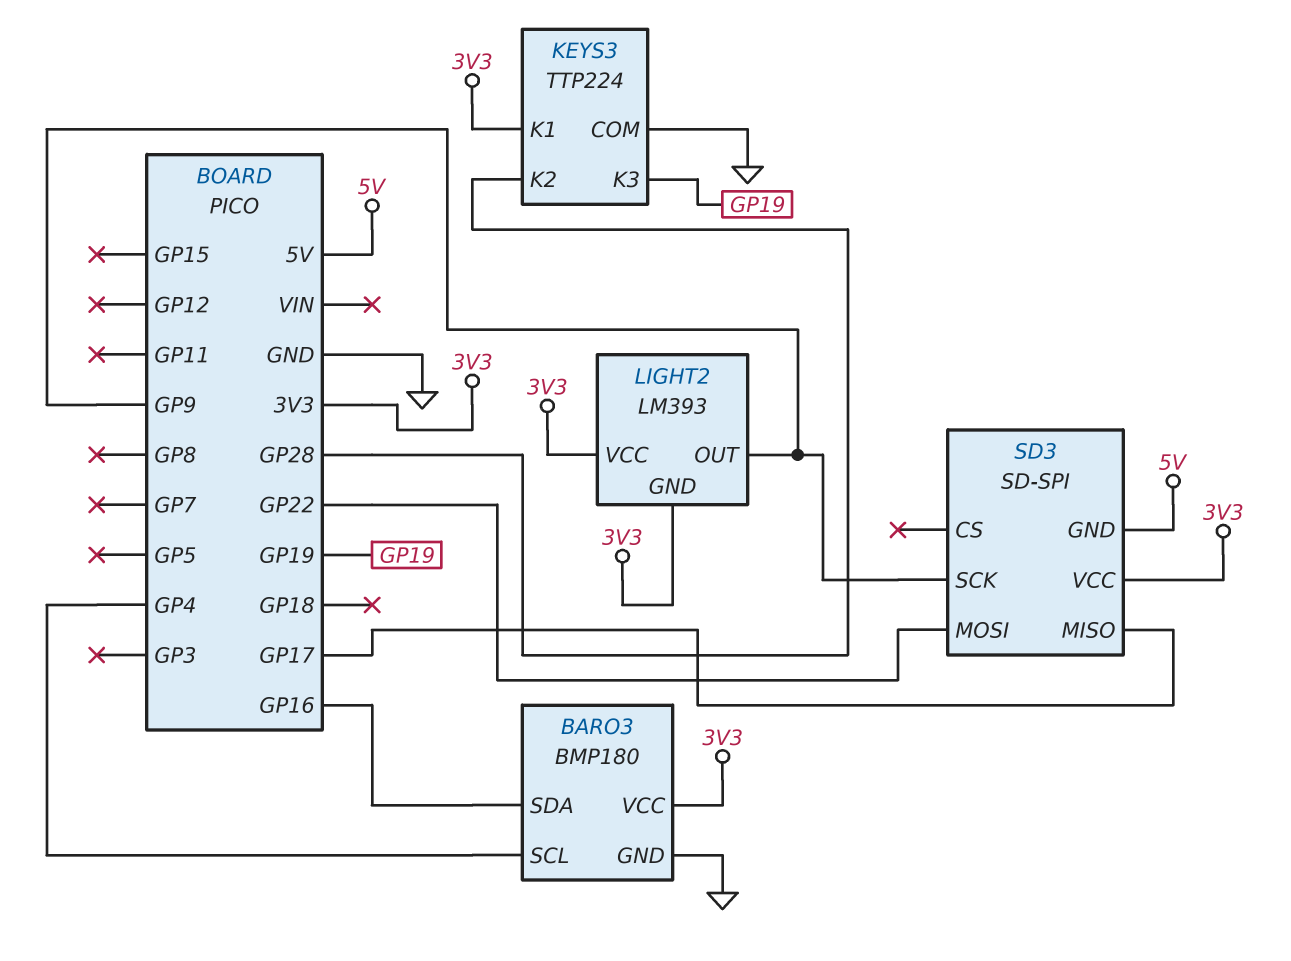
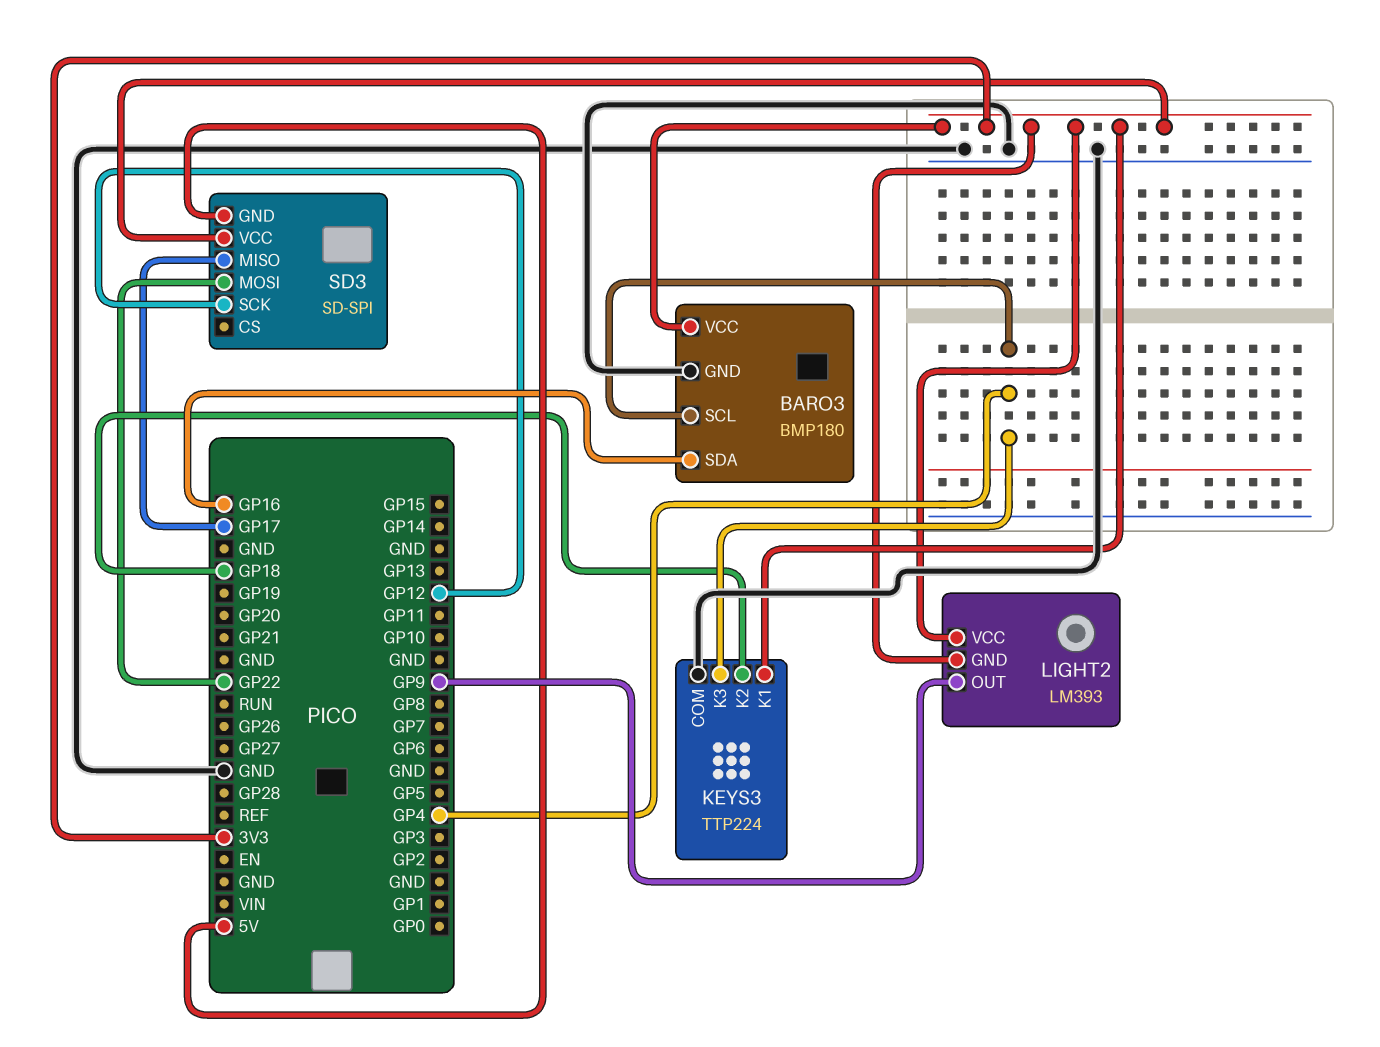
KEYS3 pin K2: GP28 -> GP18
KEYS3 pin K3: GP19 -> GP4
SD3 pin SCK: GP9 -> GP12

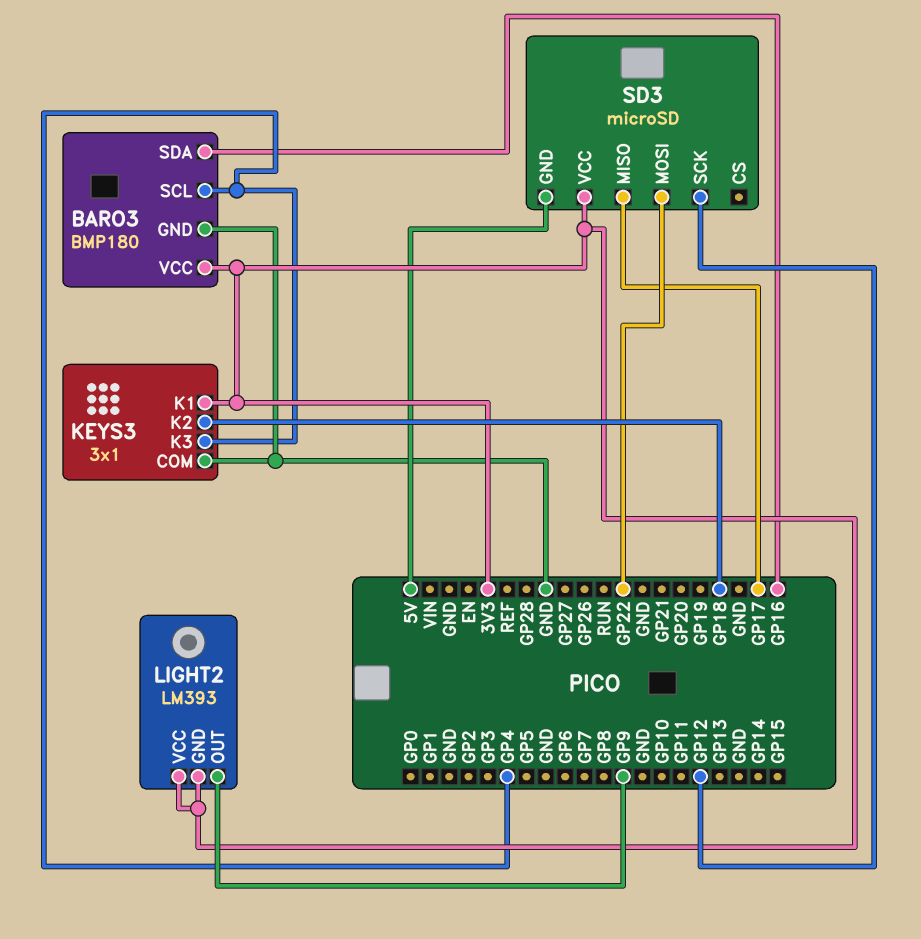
KEYS3: TTP224 -> 3x1
SD3: SD-SPI -> microSD

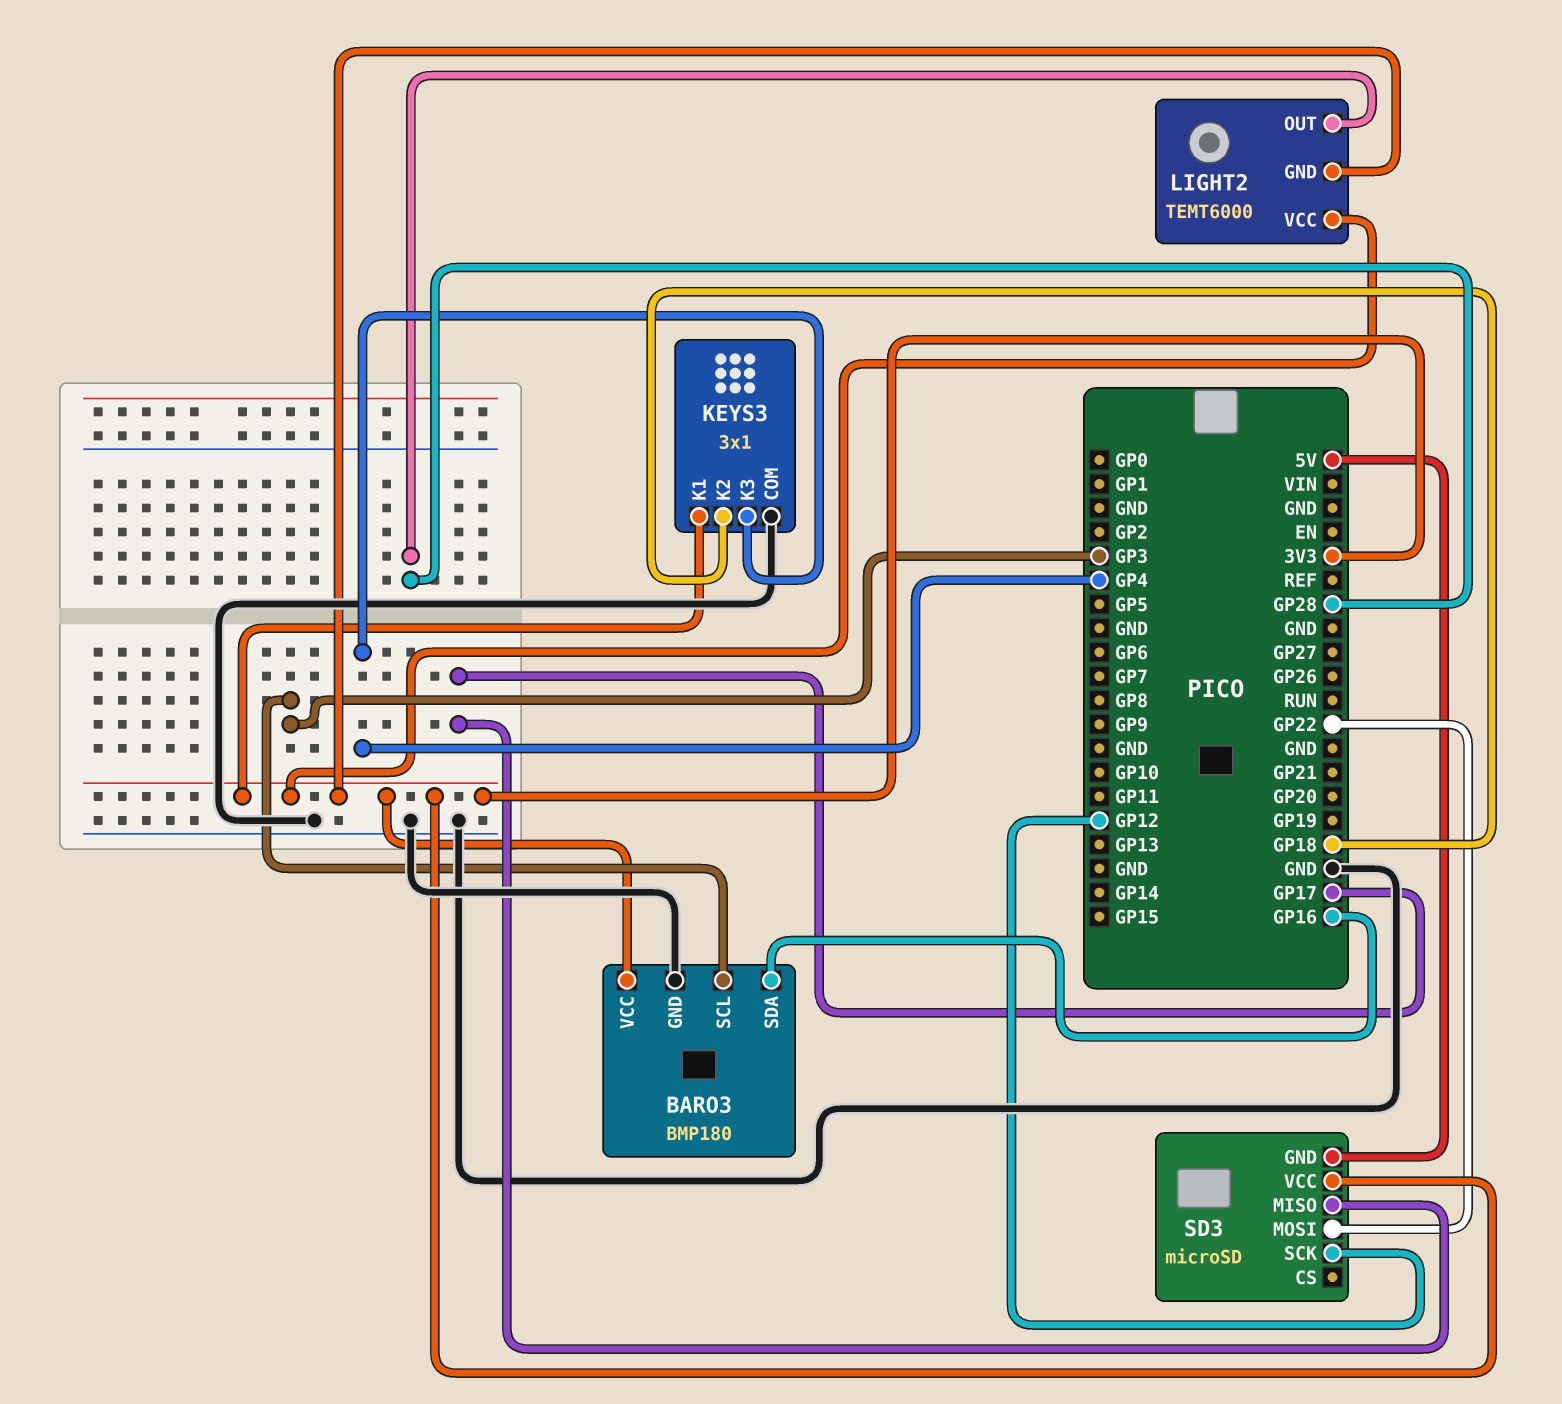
BARO3 pin SCL: GP4 -> GP3
LIGHT2: LM393 -> TEMT6000
LIGHT2 pin OUT: GP9 -> GP28

